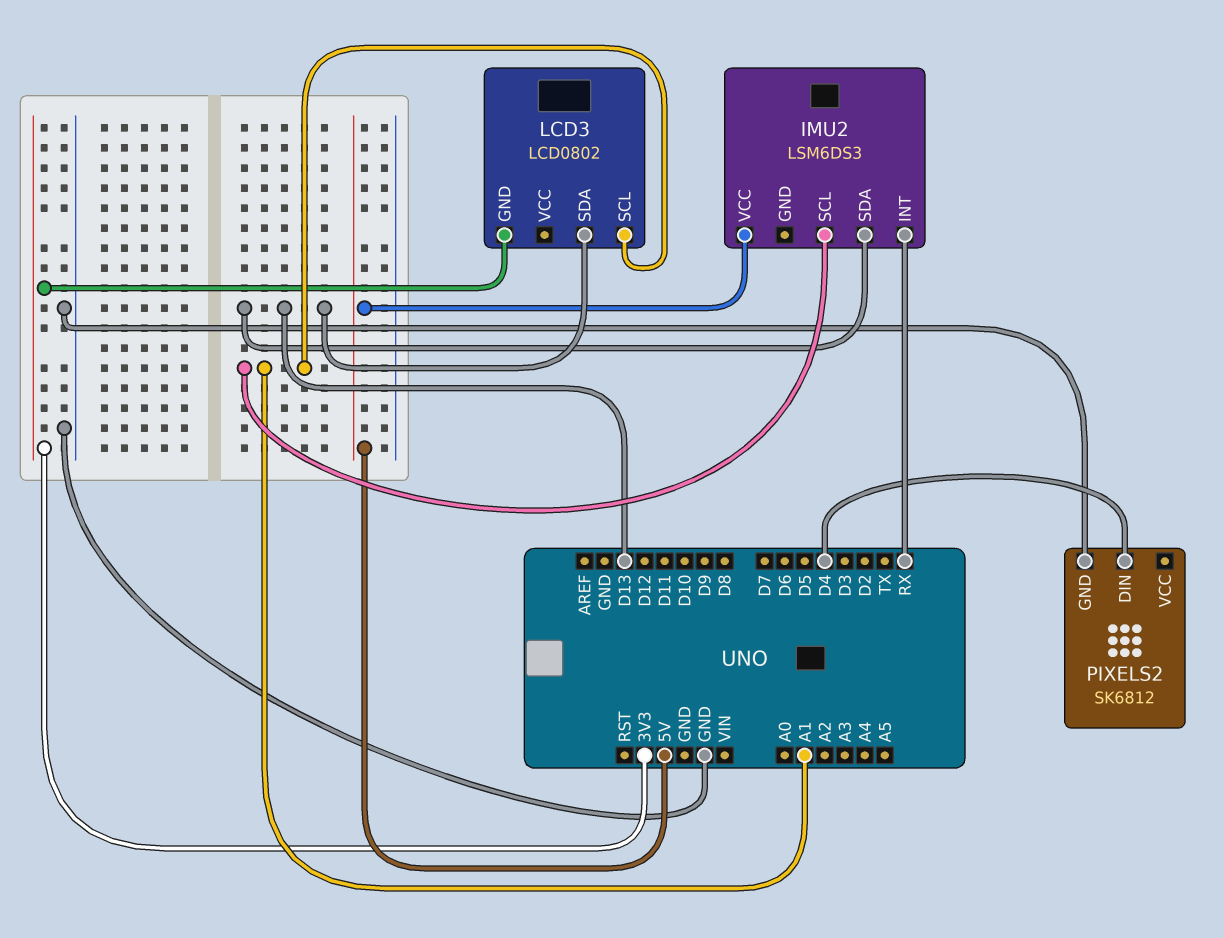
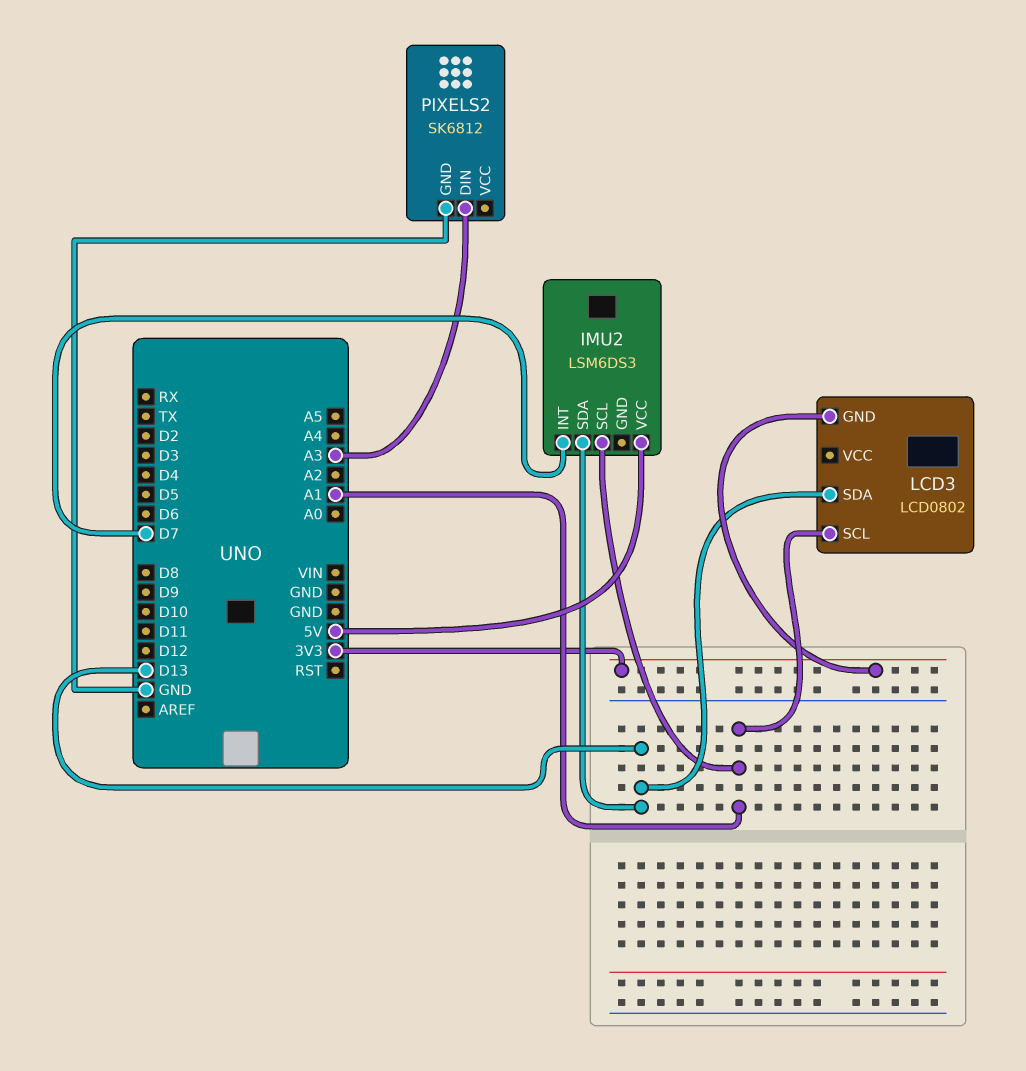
IMU2 pin INT: RX -> D7
PIXELS2 pin DIN: D4 -> A3

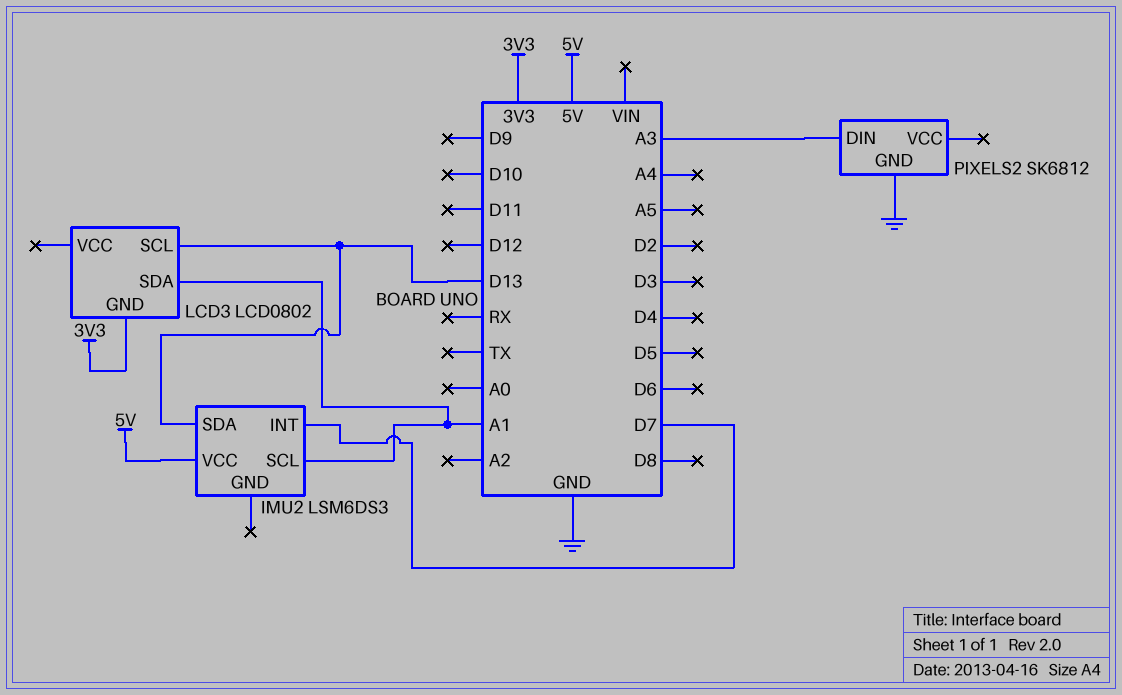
LCD3 pin SCL: A1 -> D13
LCD3 pin SDA: D13 -> A1

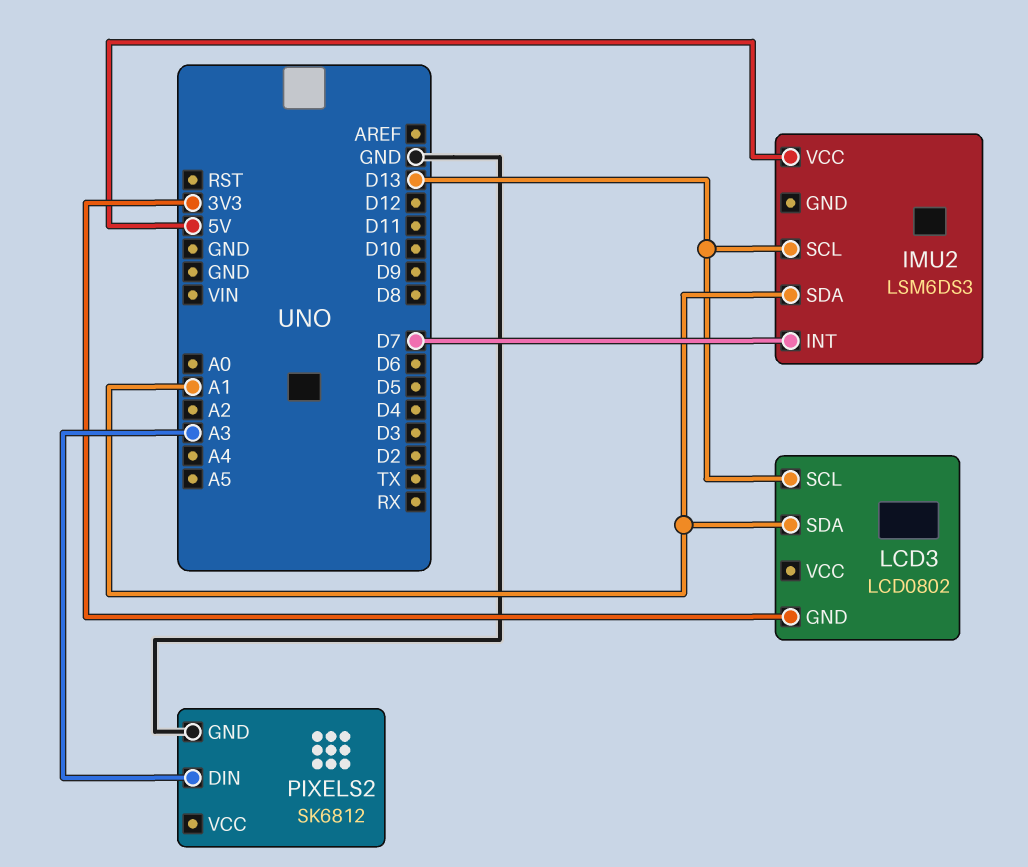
IMU2 pin SCL: A1 -> D13
IMU2 pin SDA: D13 -> A1

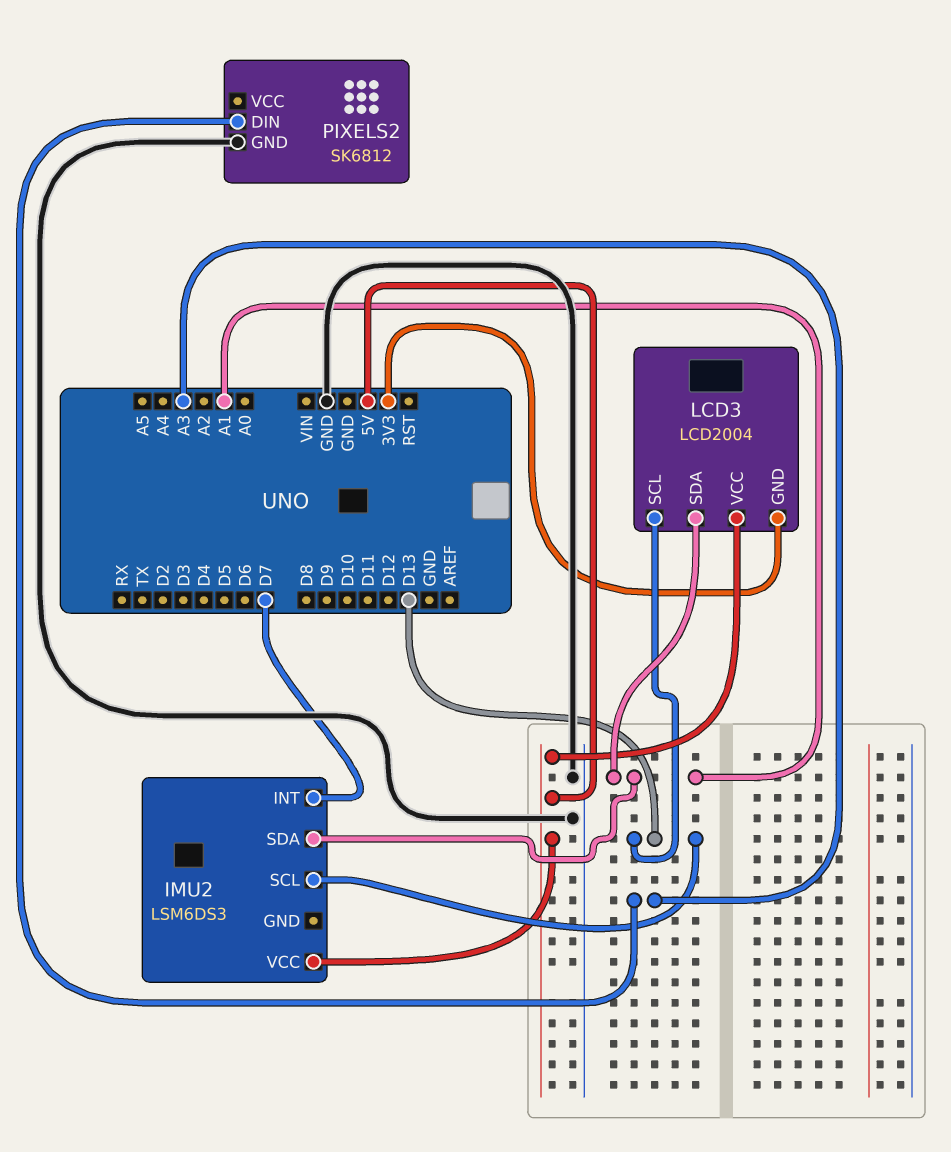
LCD3: LCD0802 -> LCD2004
LCD3 pin VCC: none -> 5V

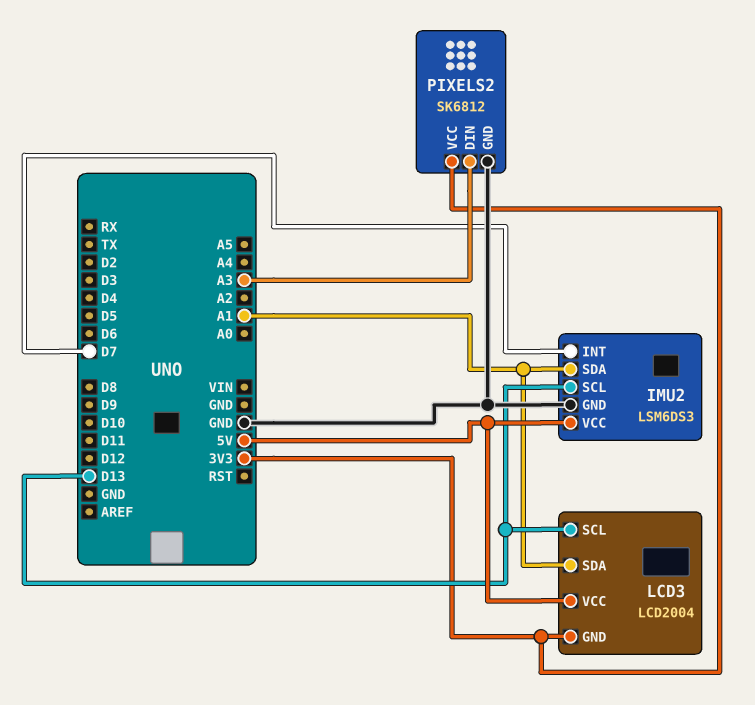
IMU2 pin GND: none -> GND
PIXELS2 pin VCC: none -> 3V3

